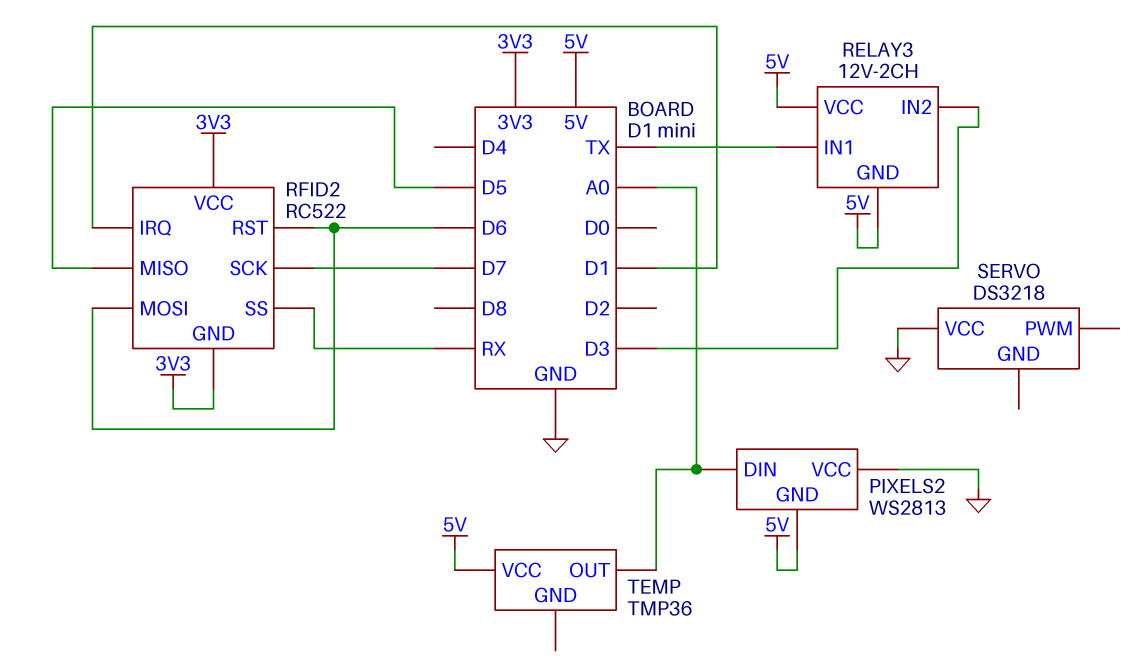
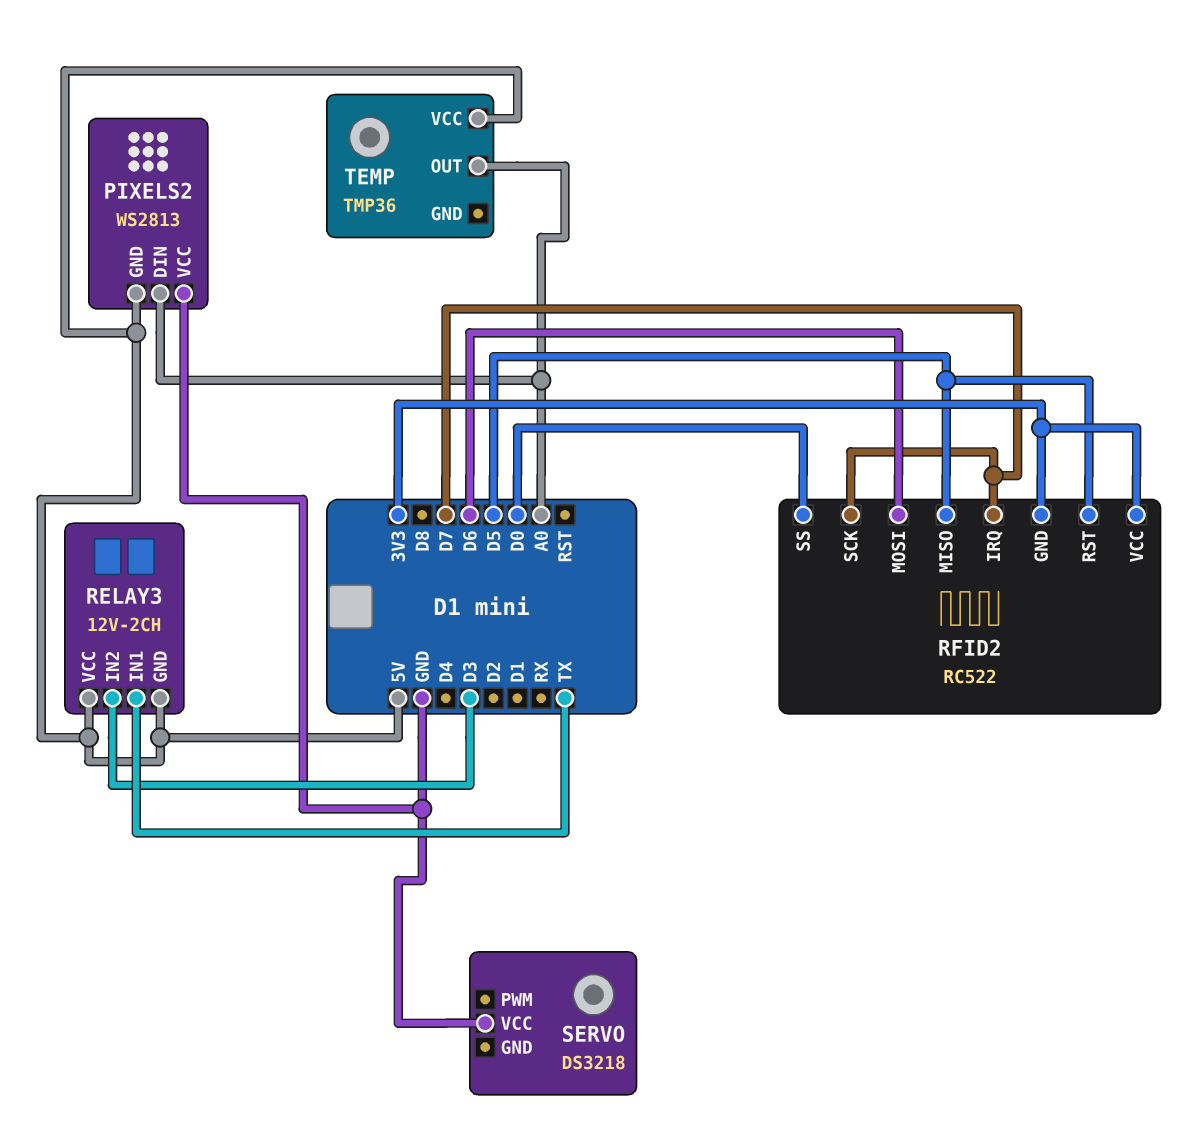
RFID2 pin IRQ: D1 -> D7
RFID2 pin RST: D6 -> D5
RFID2 pin SS: RX -> D0

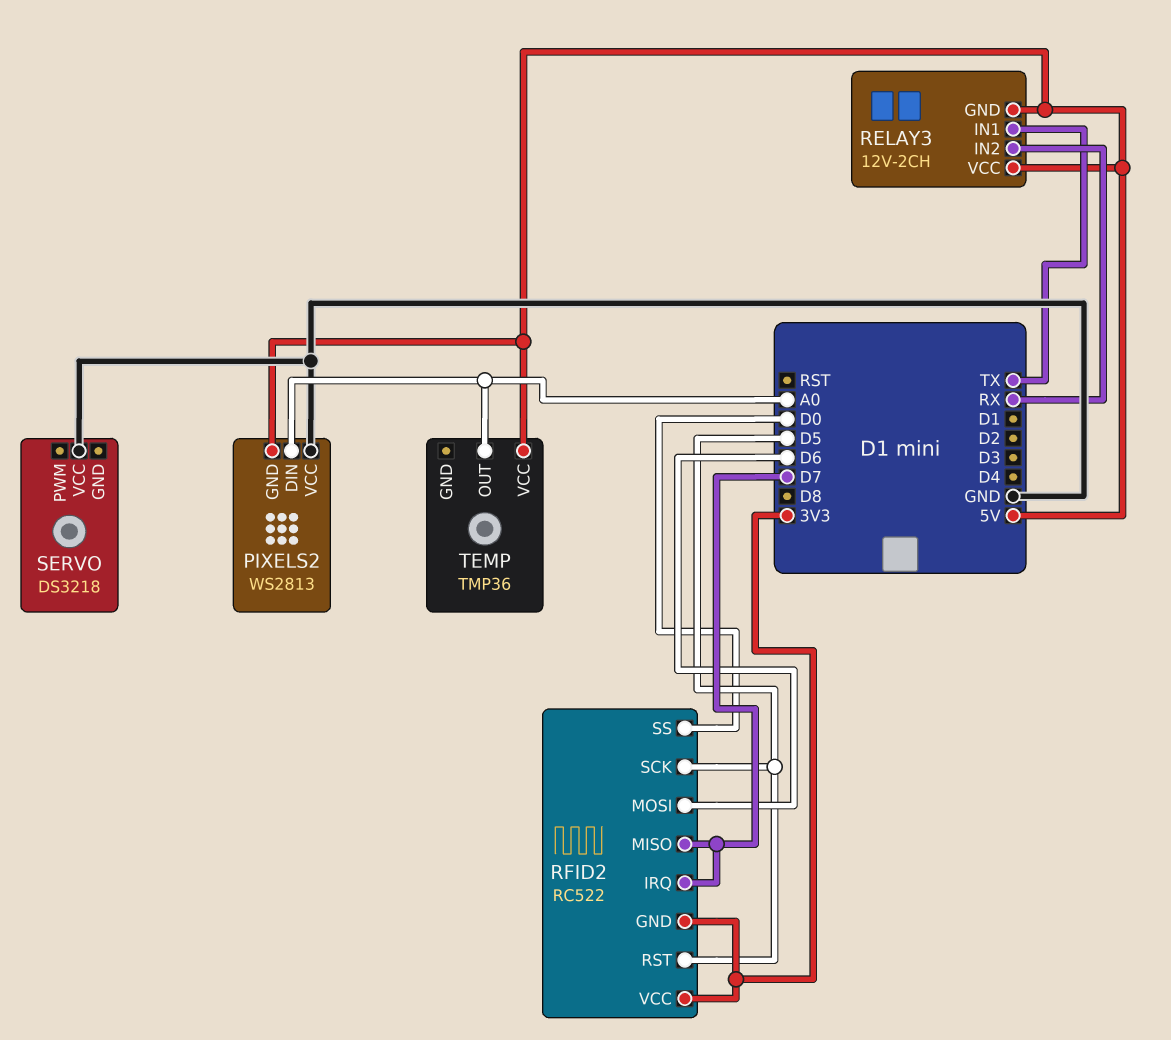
RELAY3 pin IN2: D3 -> RX
RFID2 pin MISO: D5 -> D7
RFID2 pin SCK: D7 -> D5

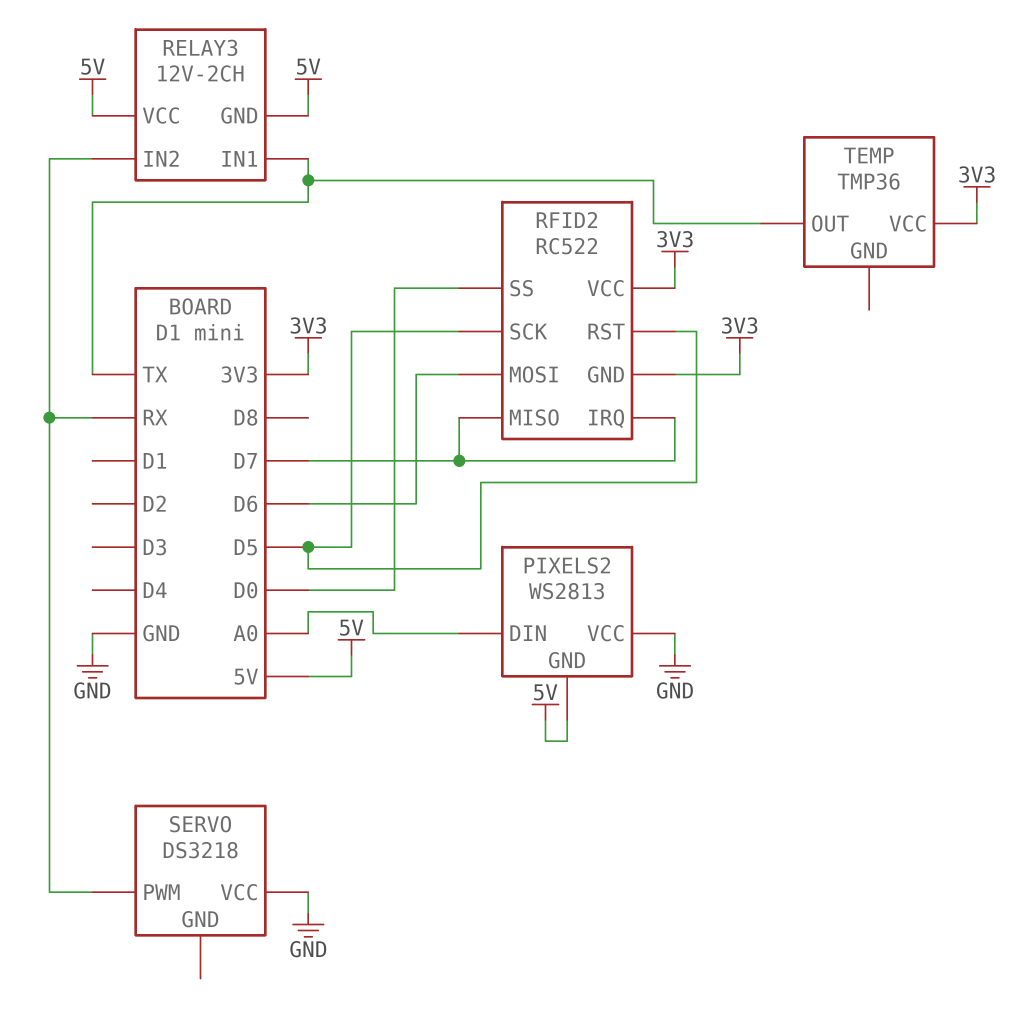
SERVO pin PWM: none -> RX
TEMP pin OUT: A0 -> TX
TEMP pin VCC: 5V -> 3V3

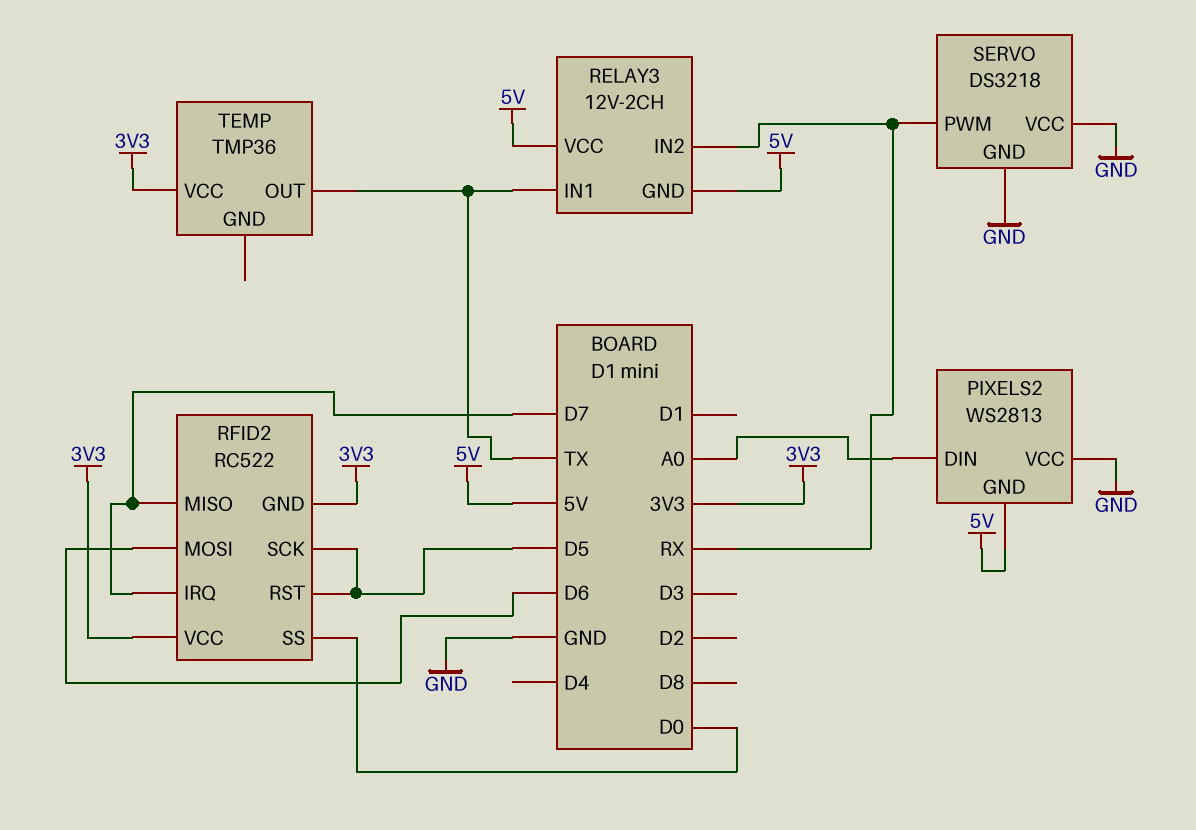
SERVO pin GND: none -> GND

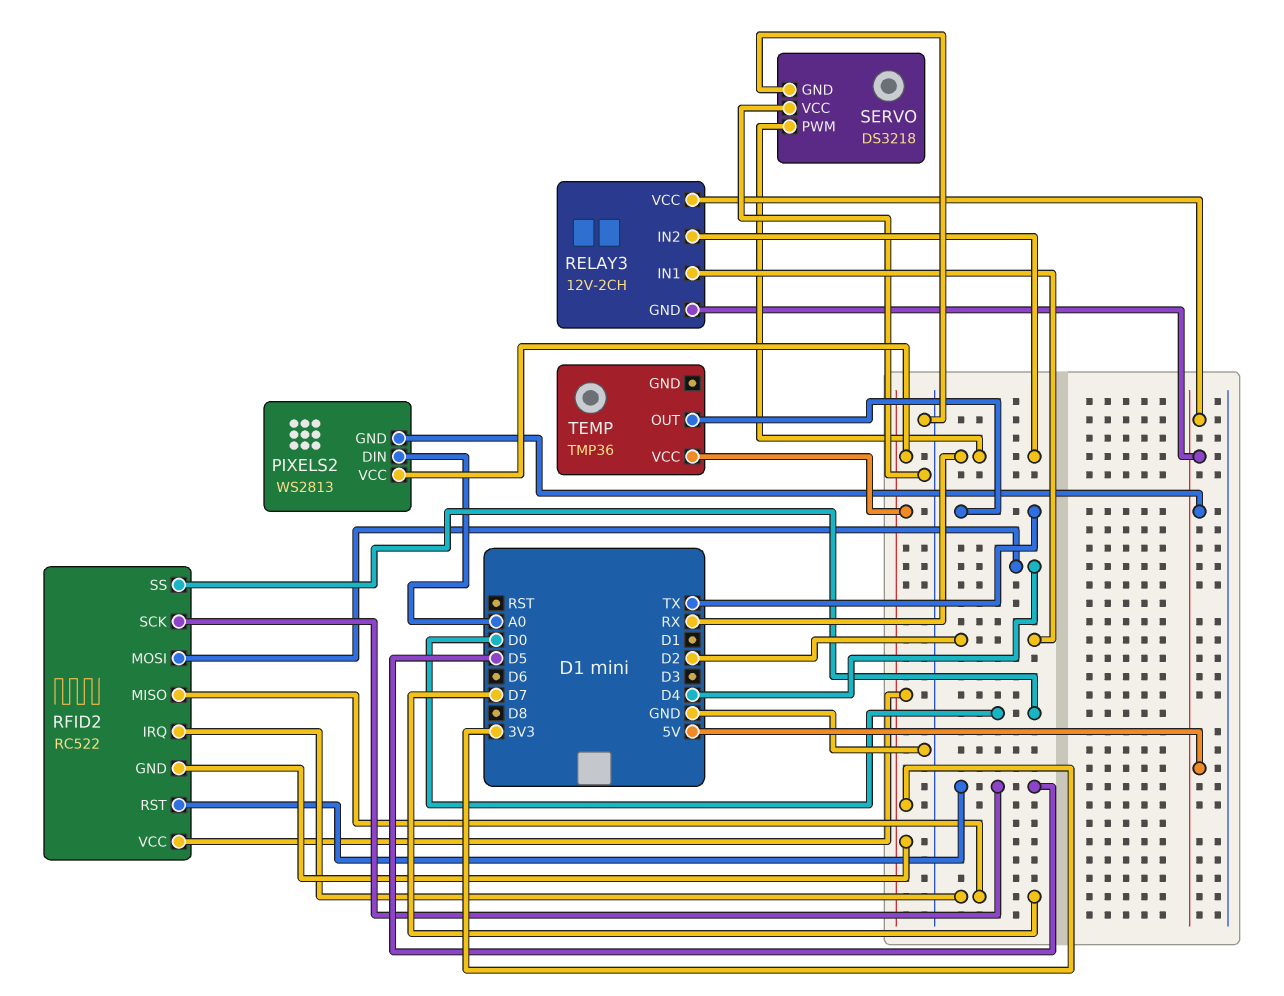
PIXELS2 pin VCC: GND -> 3V3
RELAY3 pin IN1: TX -> D2
RFID2 pin MOSI: D6 -> D4

